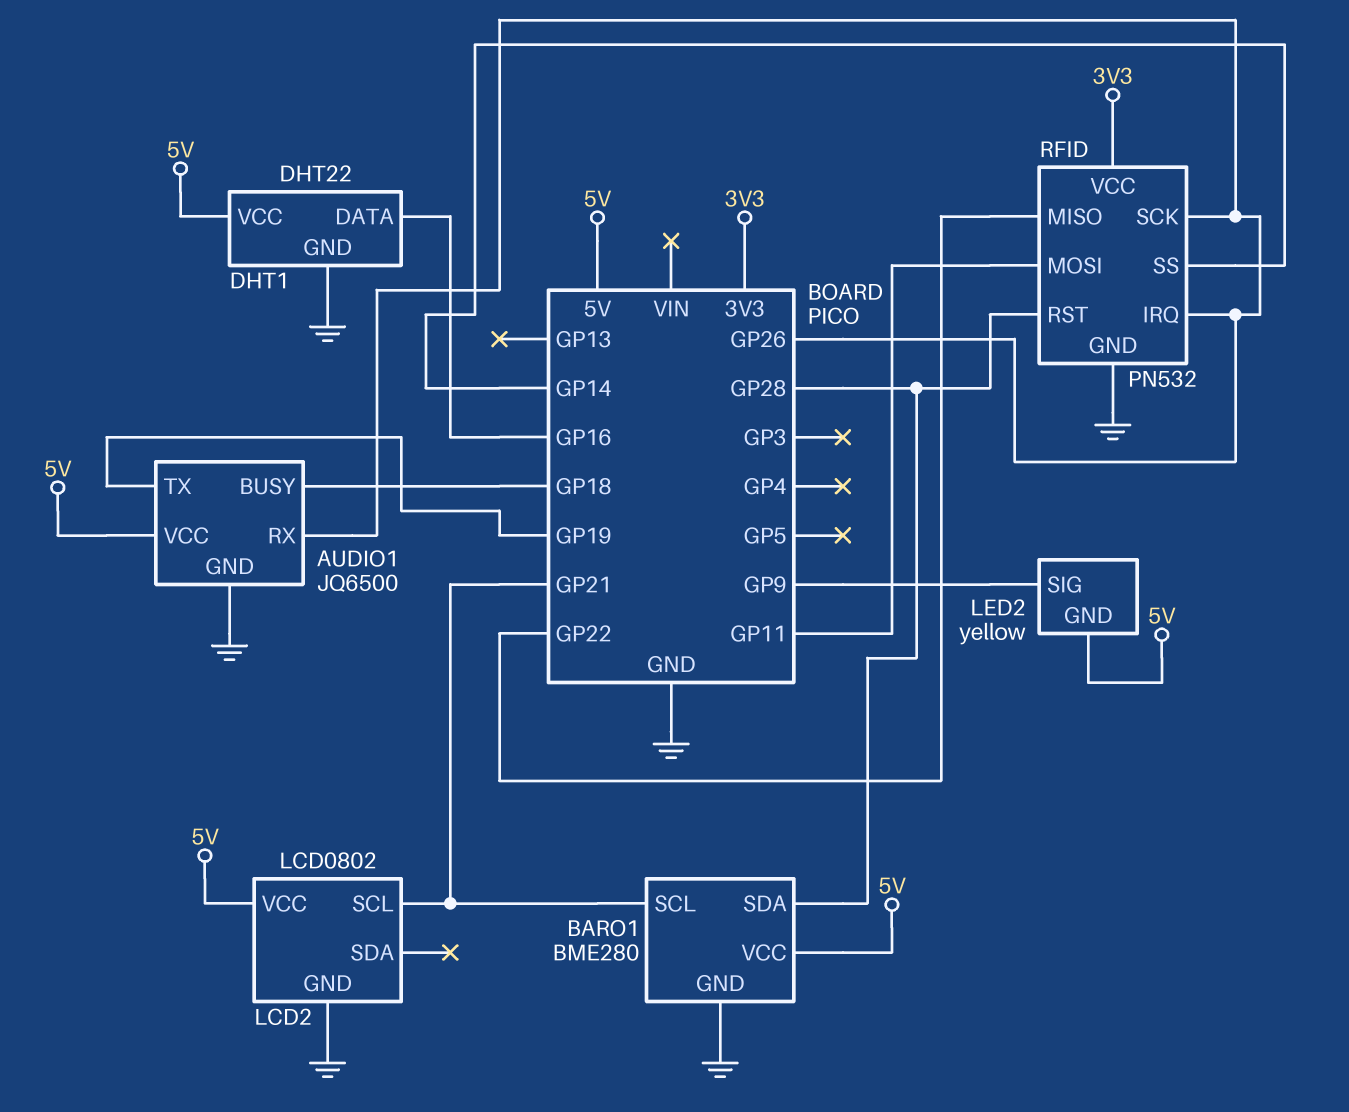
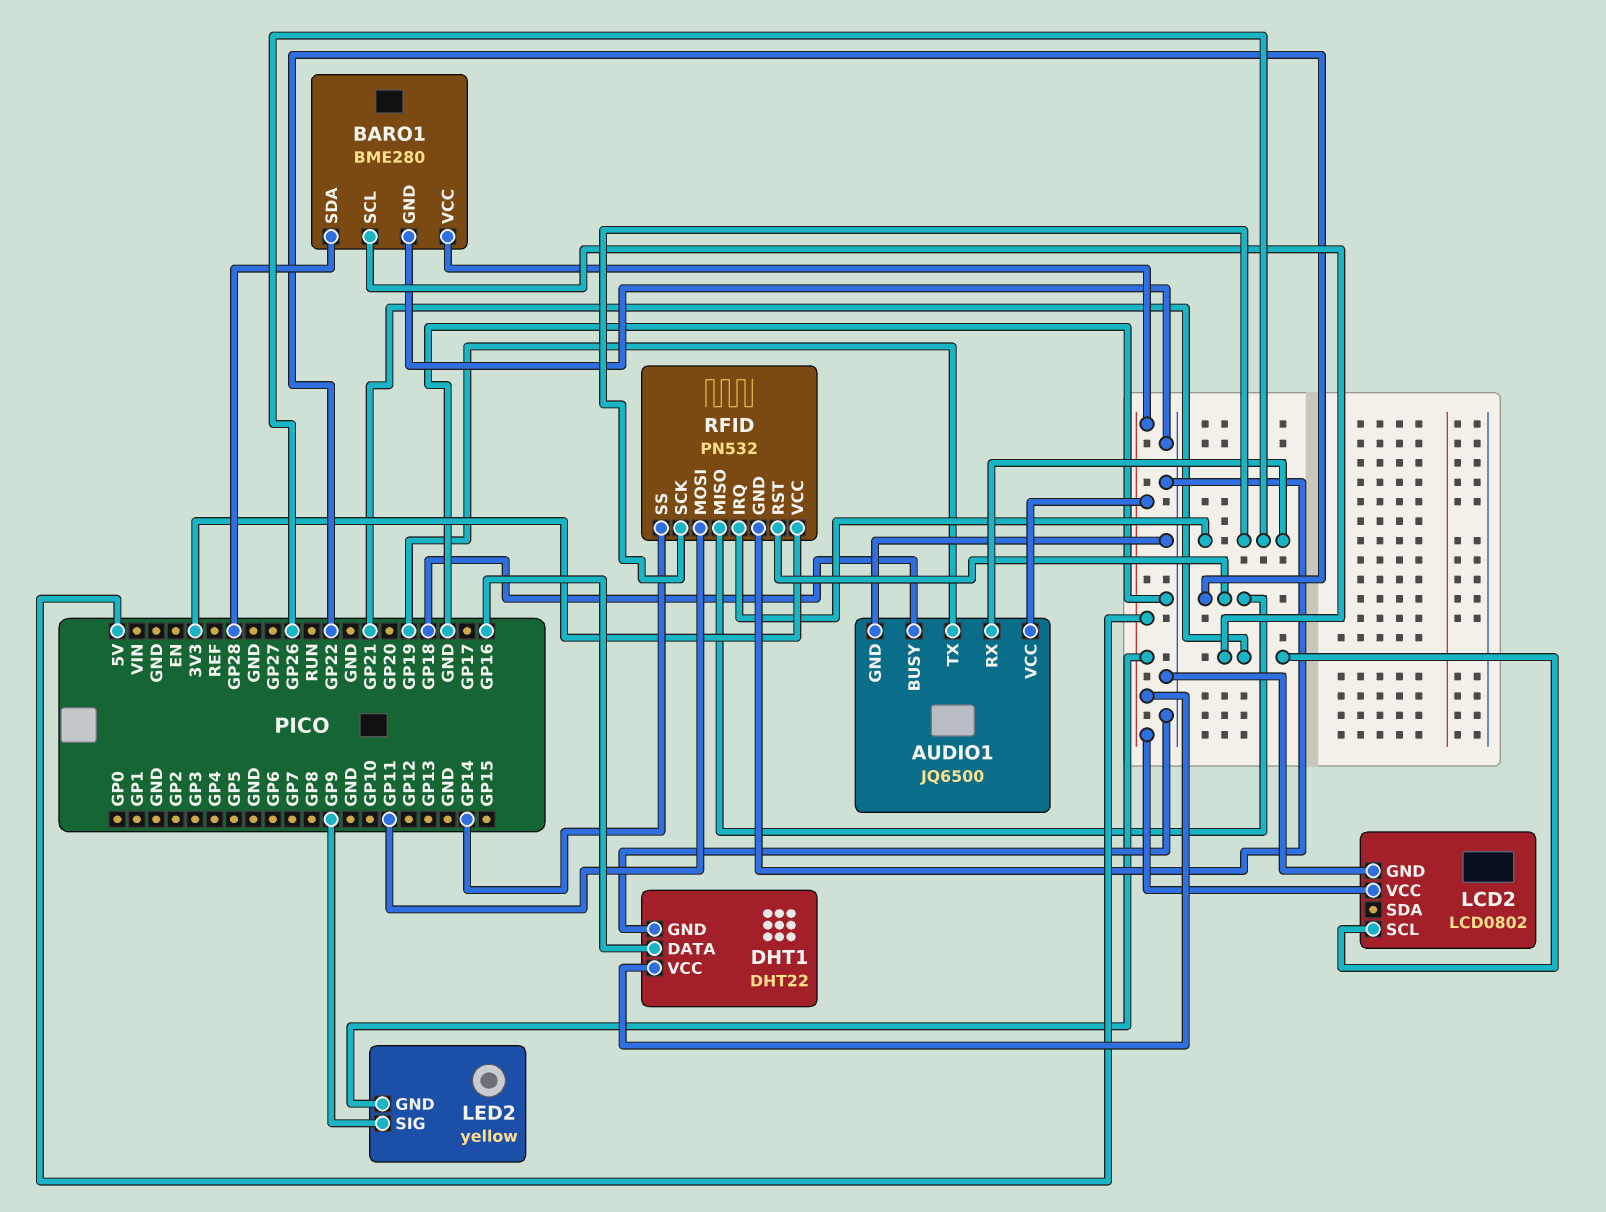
RFID pin RST: GP28 -> GP22

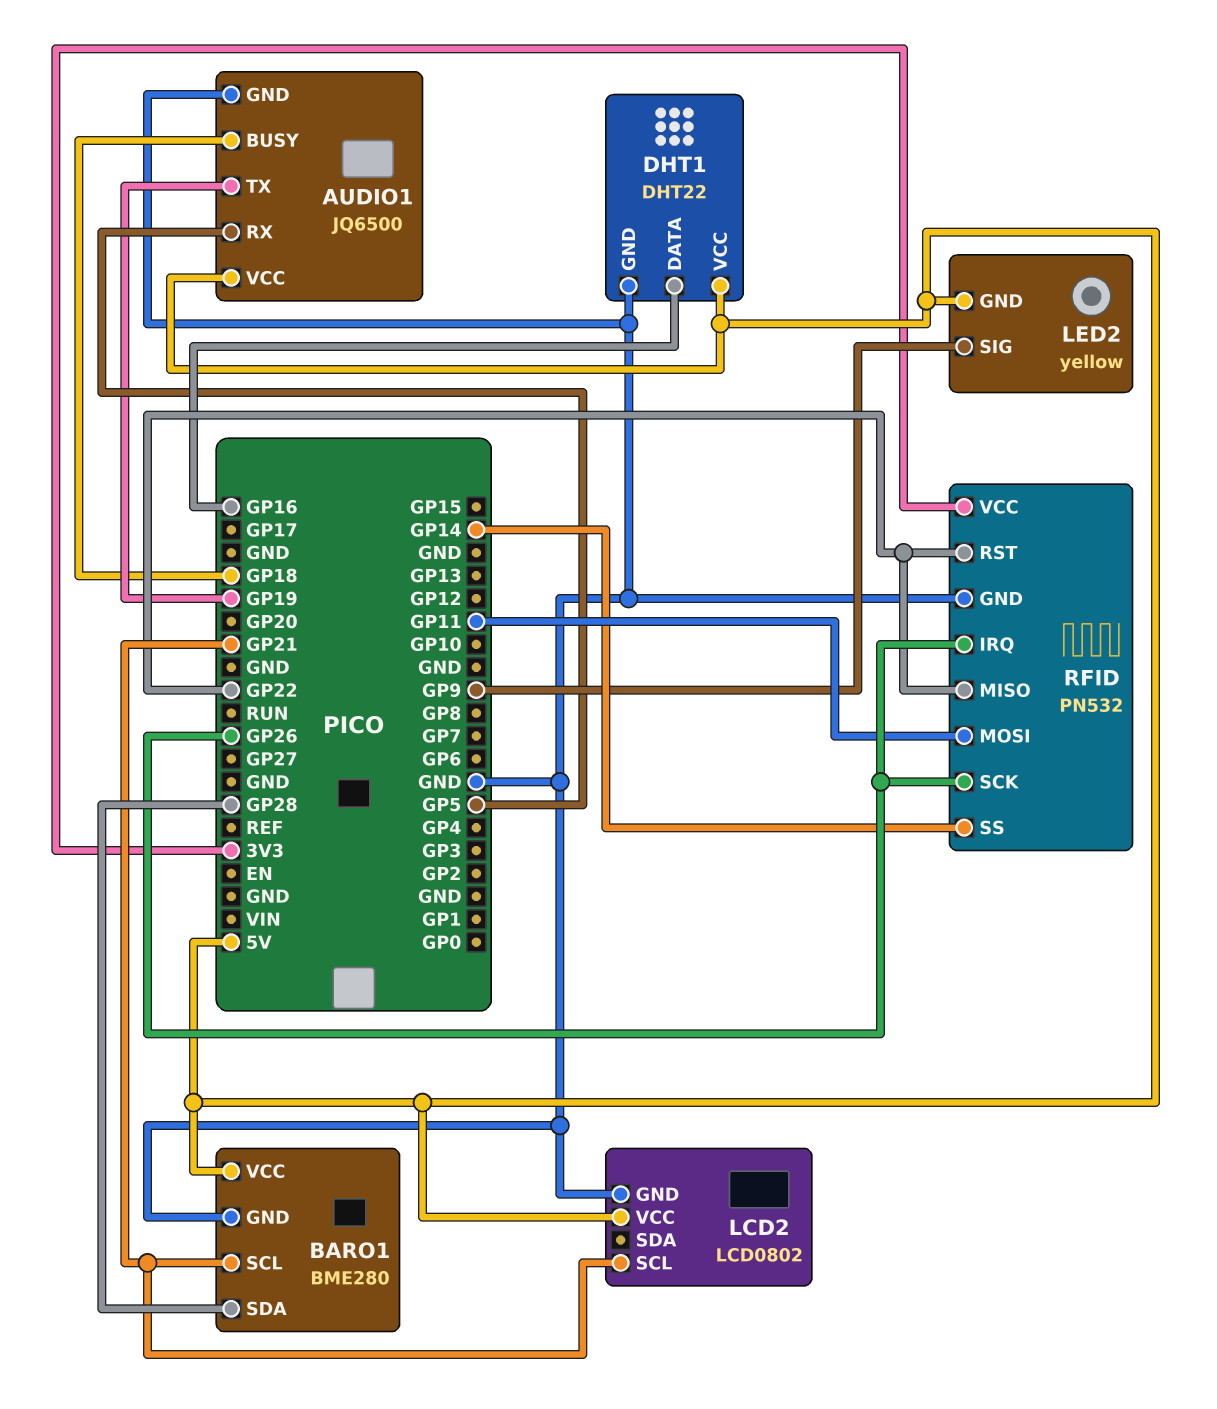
AUDIO1 pin RX: GP26 -> GP5

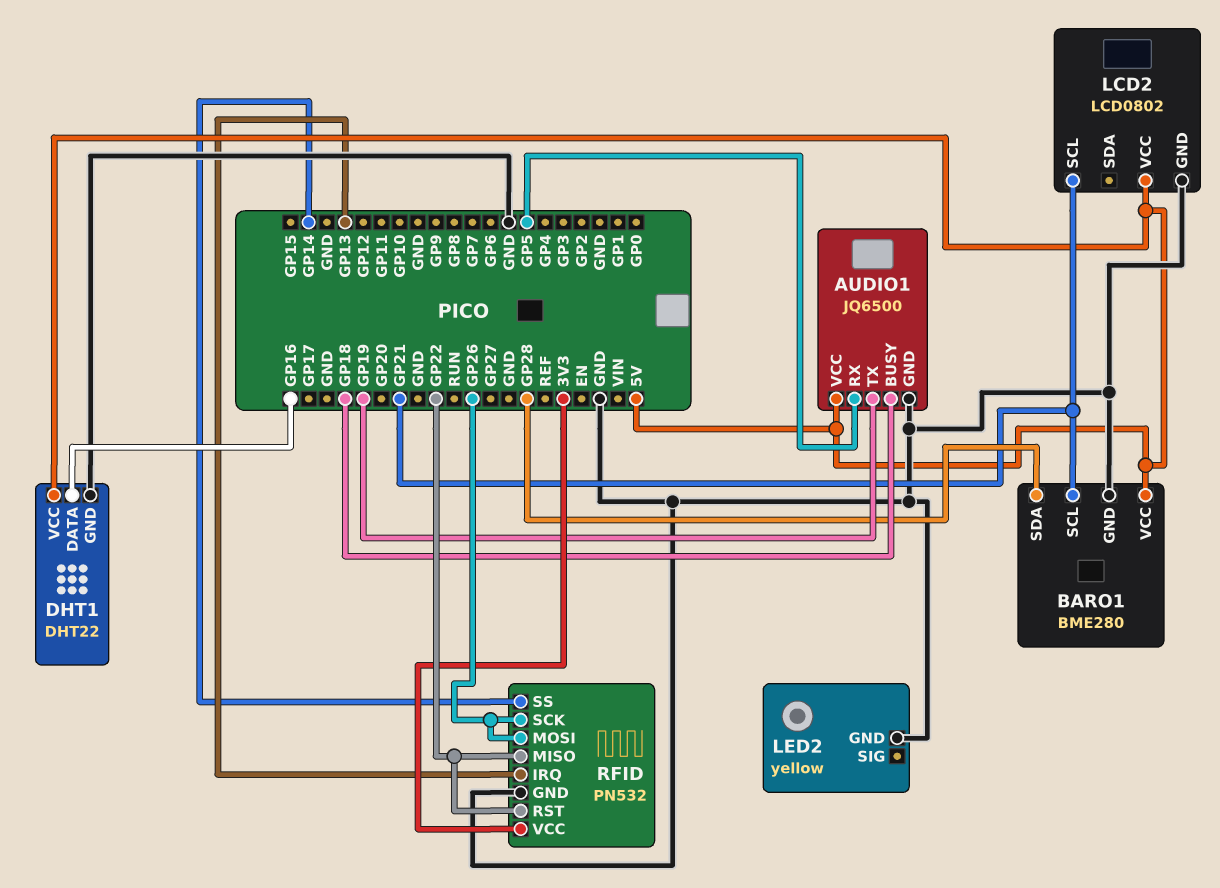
LED2 pin GND: 5V -> GND
LED2 pin SIG: GP9 -> none
RFID pin IRQ: GP26 -> GP13
RFID pin MOSI: GP11 -> GP26

